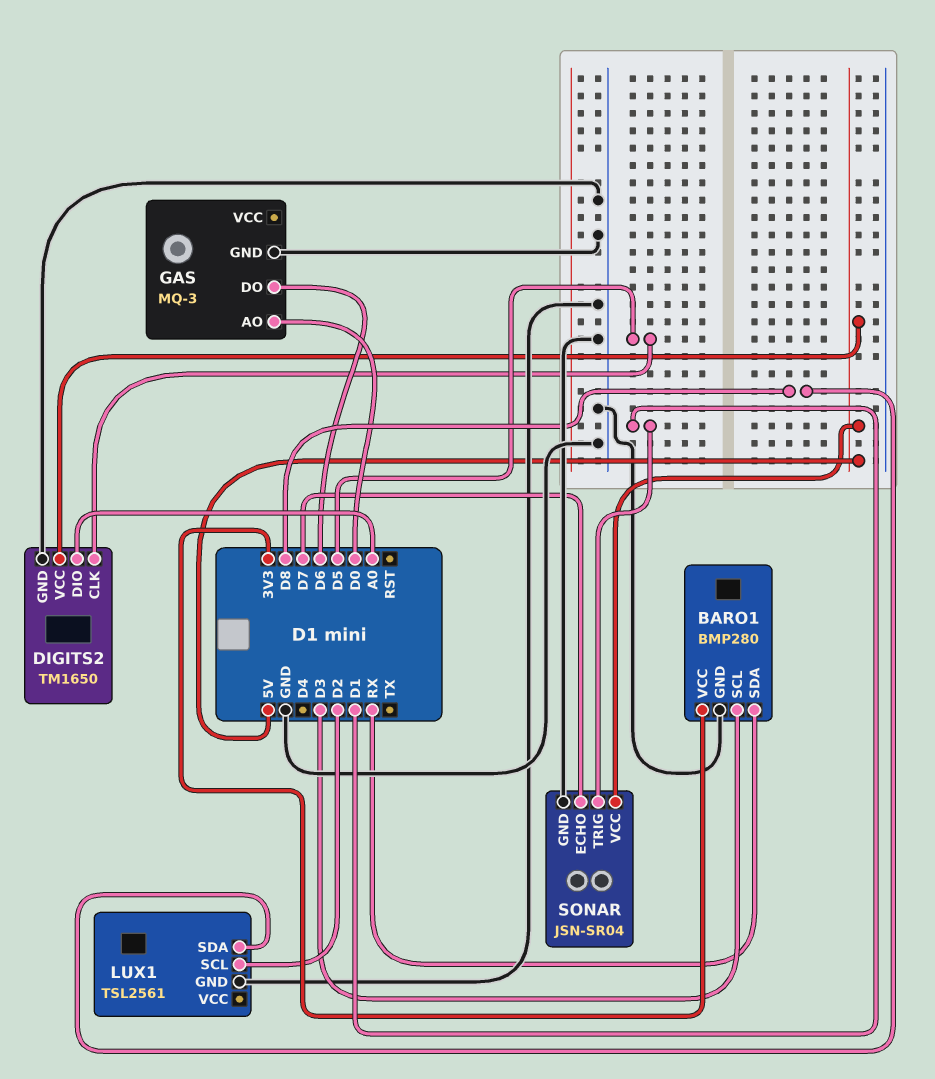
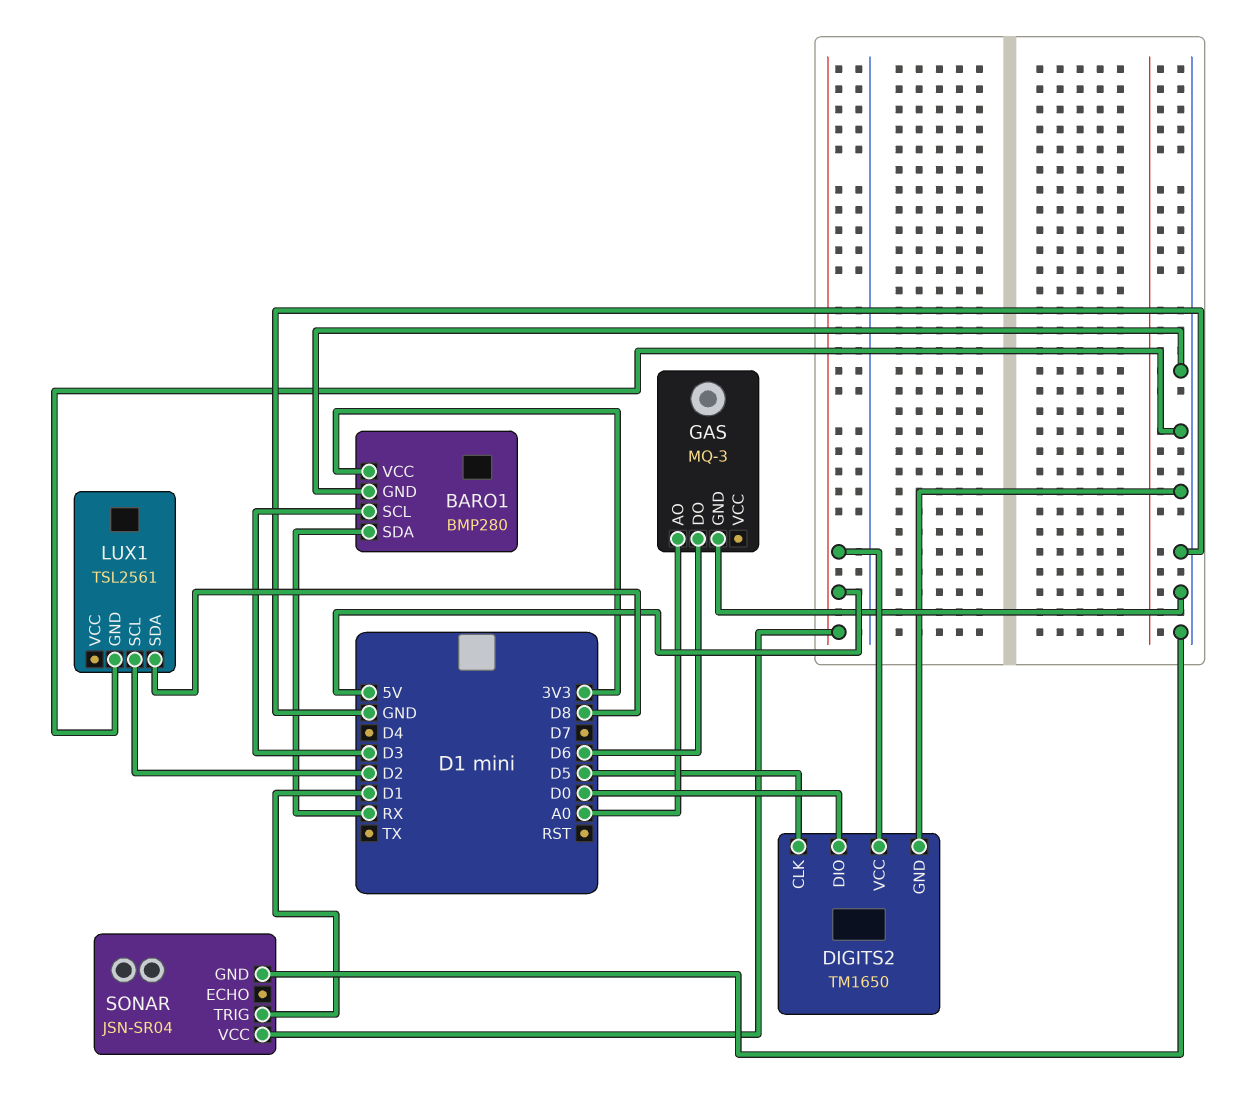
DIGITS2 pin DIO: A0 -> D0
GAS pin AO: D0 -> A0
SONAR pin ECHO: D7 -> none

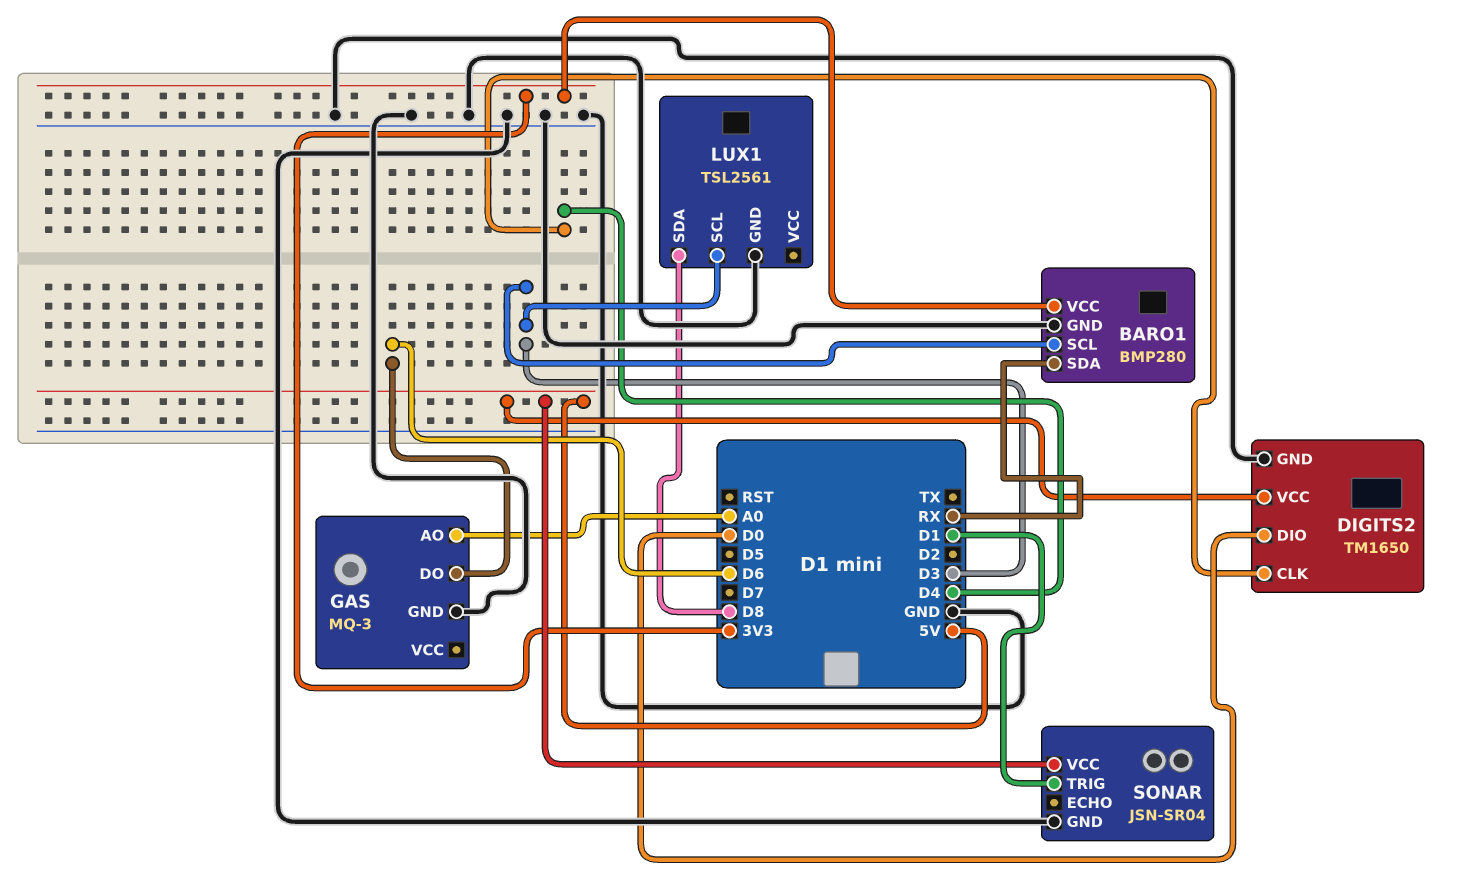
DIGITS2 pin CLK: D5 -> D4
LUX1 pin SCL: D2 -> D3

